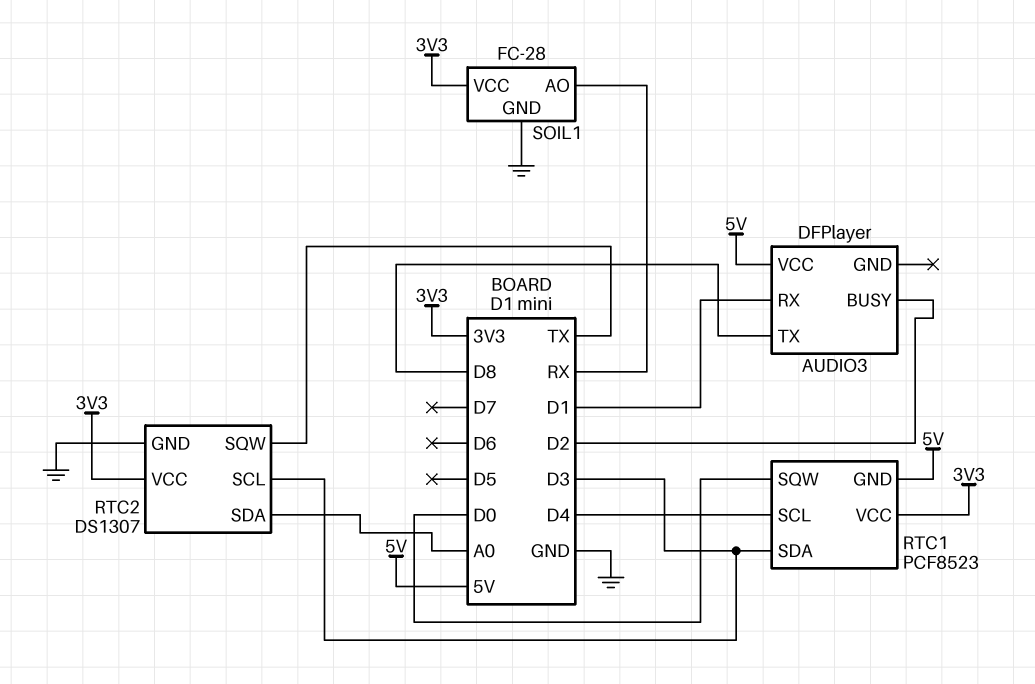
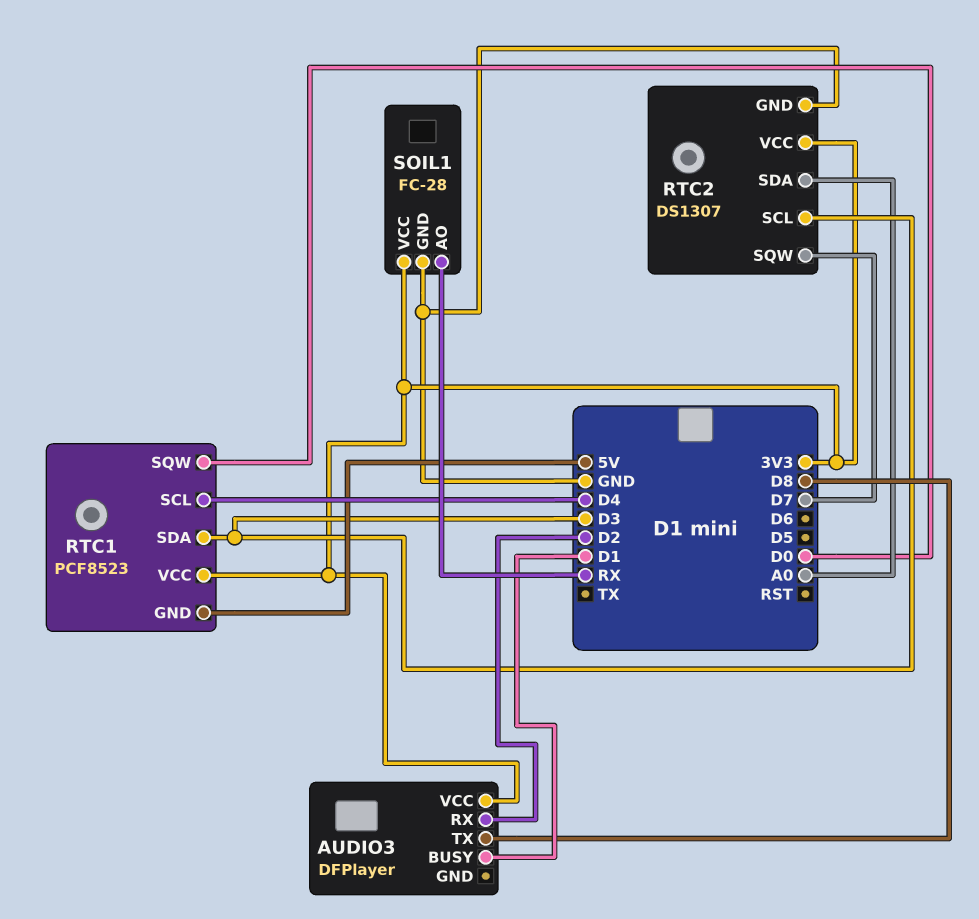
AUDIO3 pin BUSY: D2 -> D1
AUDIO3 pin RX: D1 -> D2
AUDIO3 pin VCC: 5V -> 3V3
RTC2 pin SQW: TX -> D7

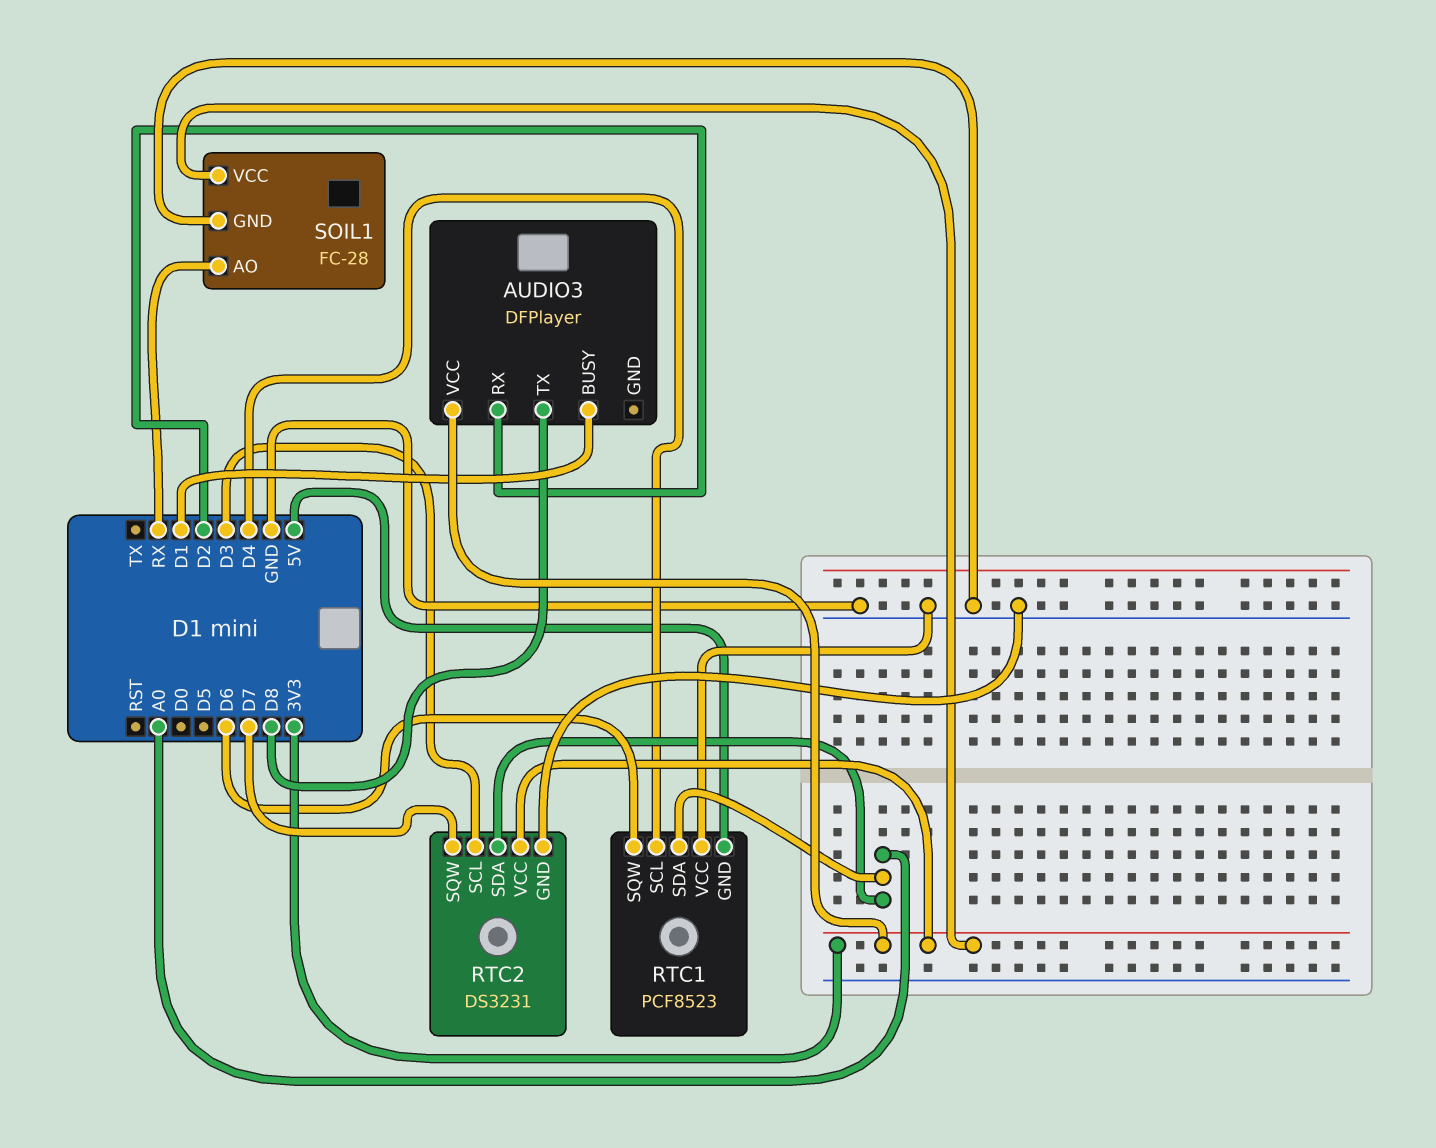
RTC1 pin SDA: D3 -> A0
RTC1 pin SQW: D0 -> D6
RTC1 pin VCC: 3V3 -> GND
RTC2: DS1307 -> DS3231

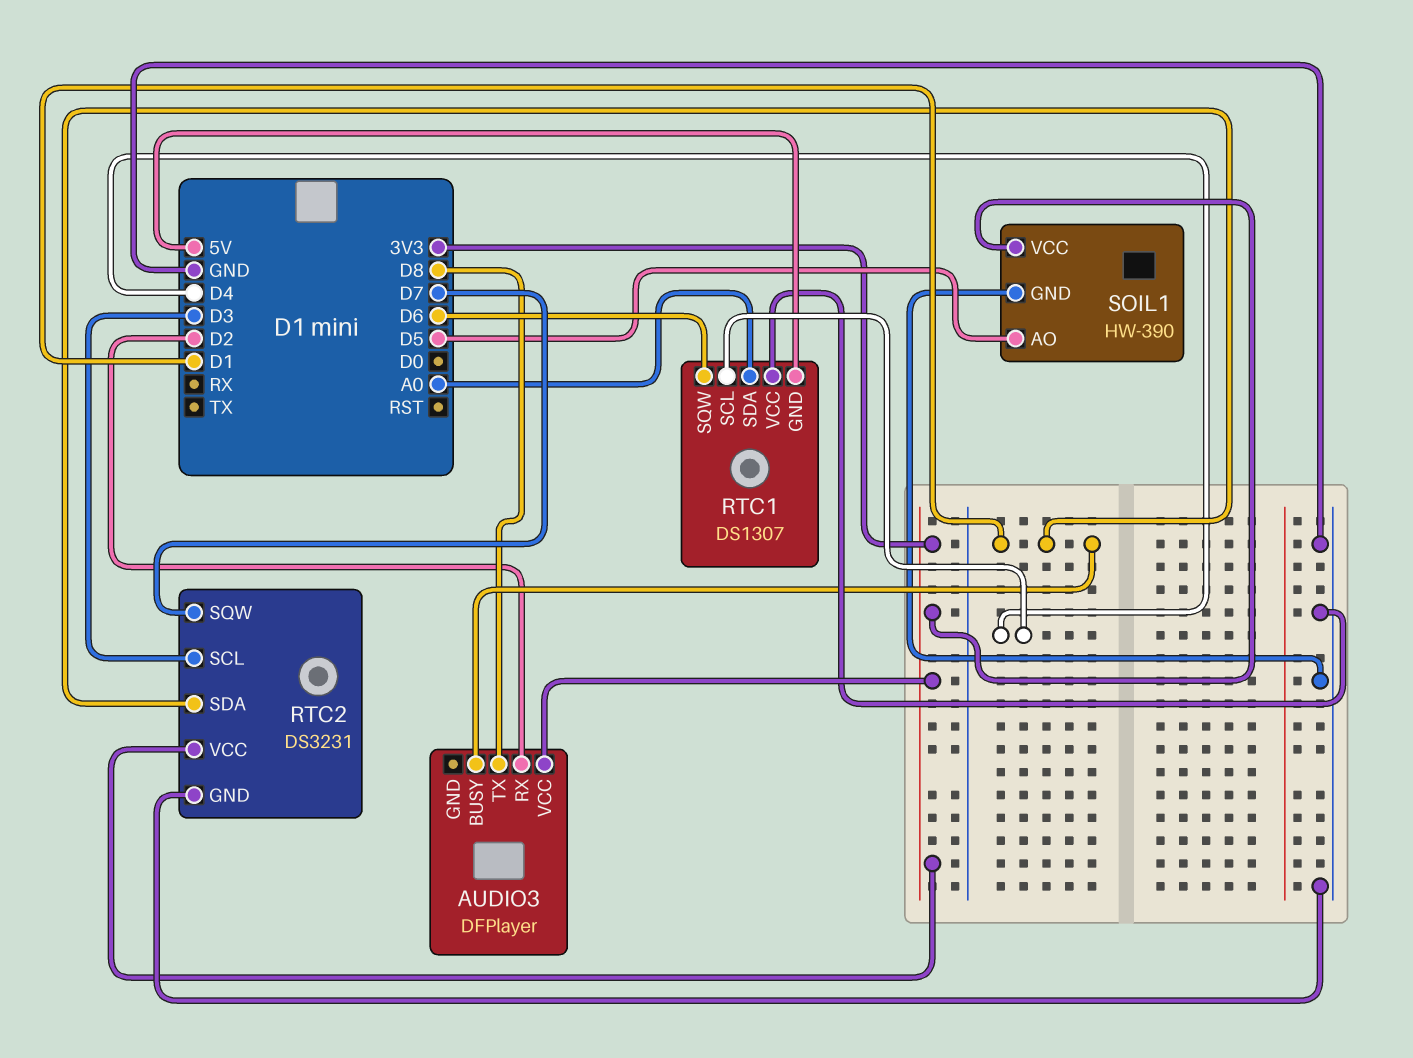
RTC1: PCF8523 -> DS1307
RTC2 pin SDA: A0 -> D1
SOIL1: FC-28 -> HW-390
SOIL1 pin AO: RX -> D5

